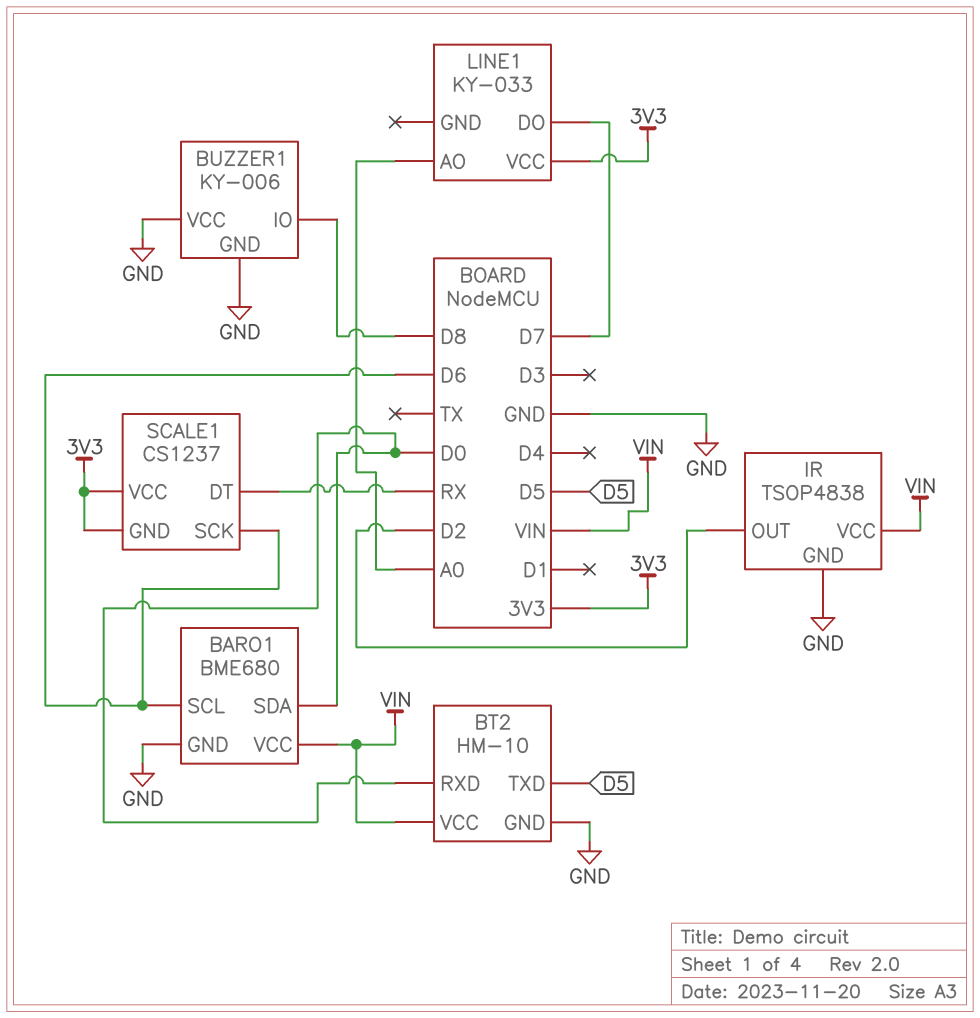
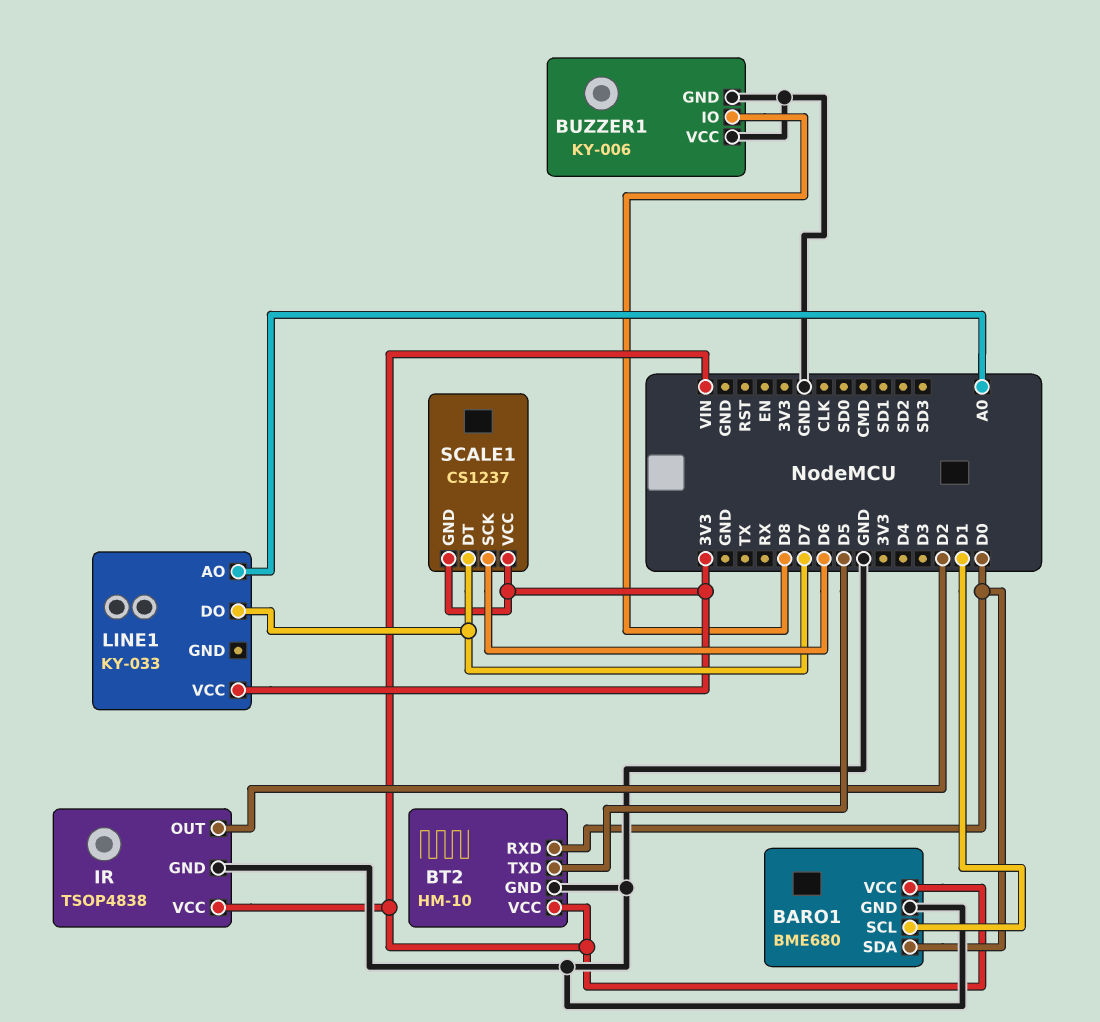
BARO1 pin SCL: D6 -> D1
SCALE1 pin DT: RX -> D7

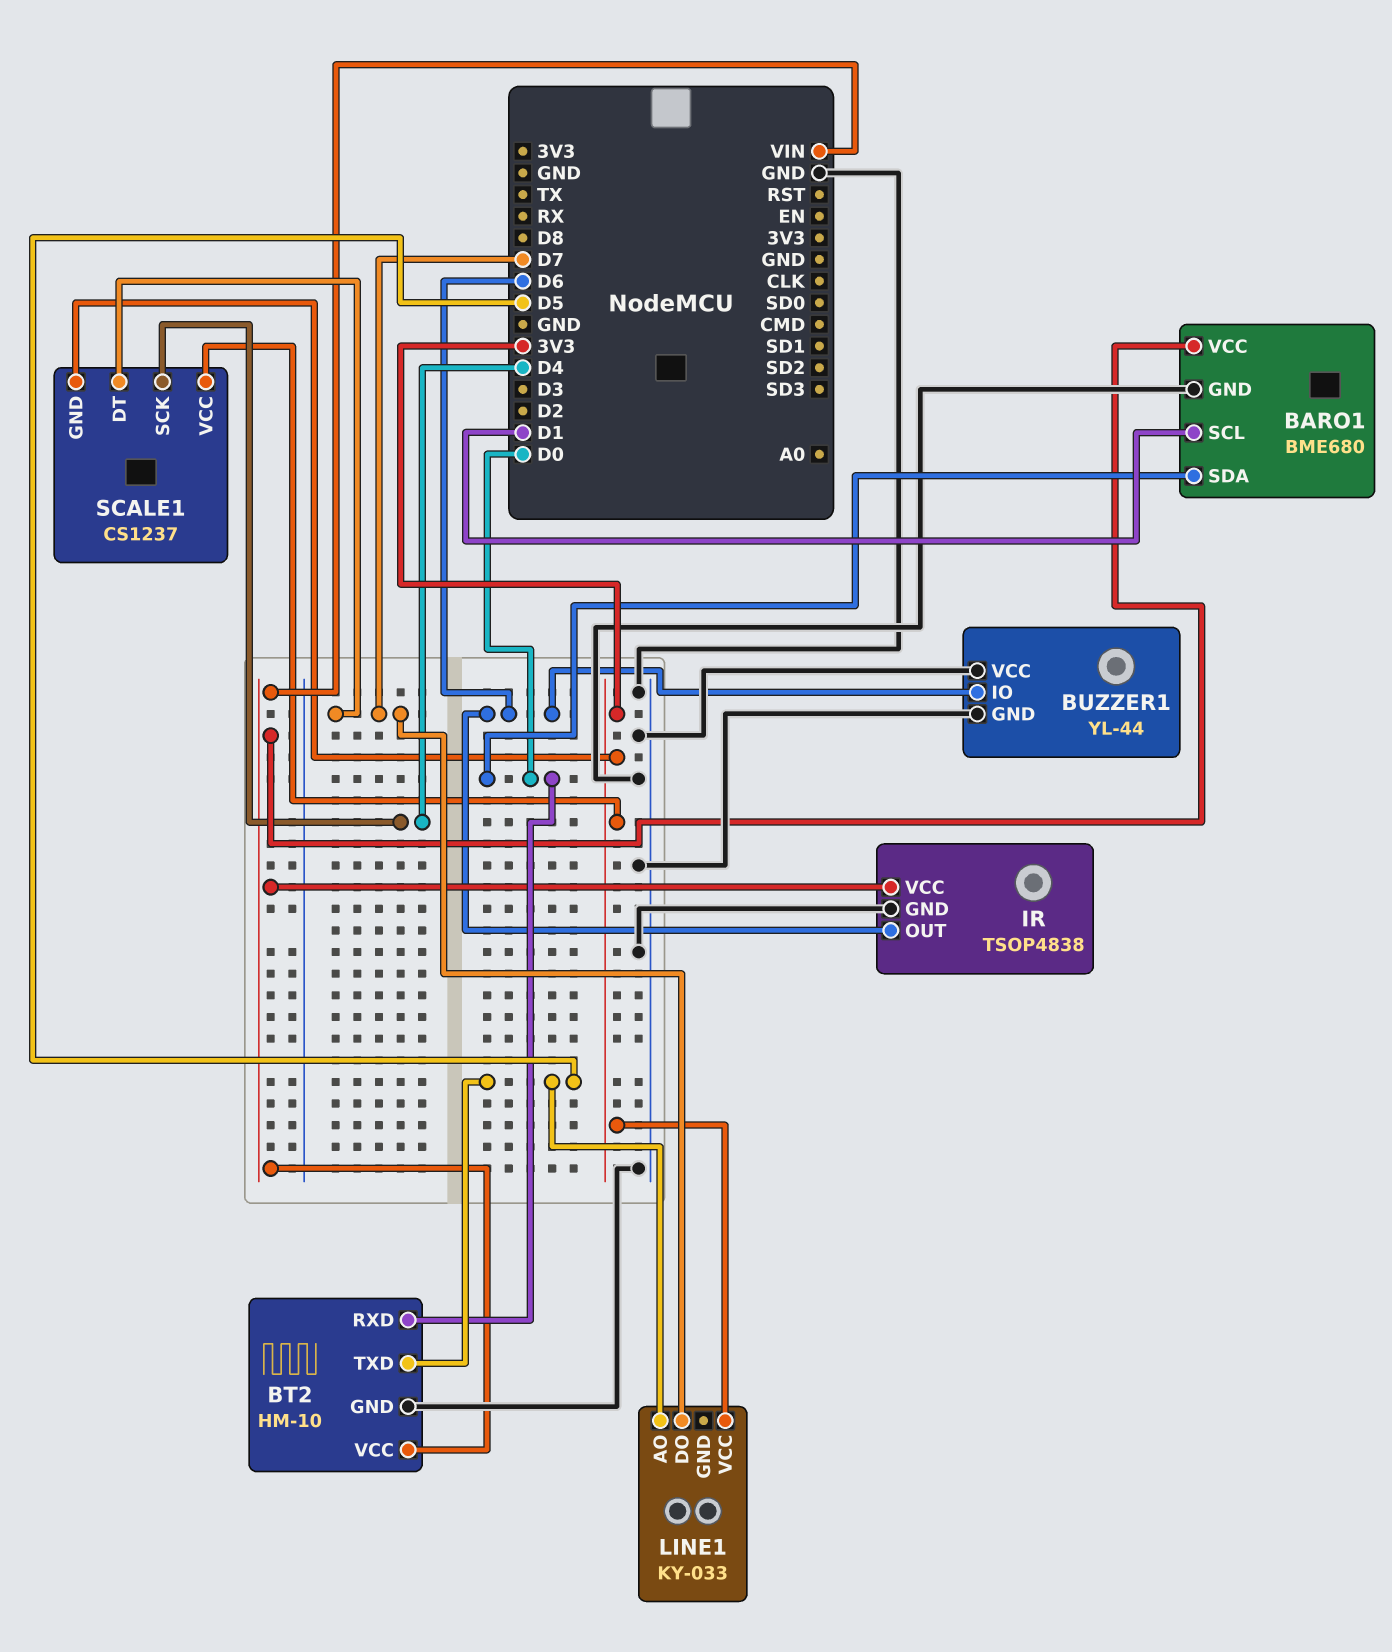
BUZZER1: KY-006 -> YL-44
BUZZER1 pin IO: D8 -> D6
IR pin OUT: D2 -> D6
LINE1 pin AO: A0 -> D5
SCALE1 pin SCK: D6 -> D4

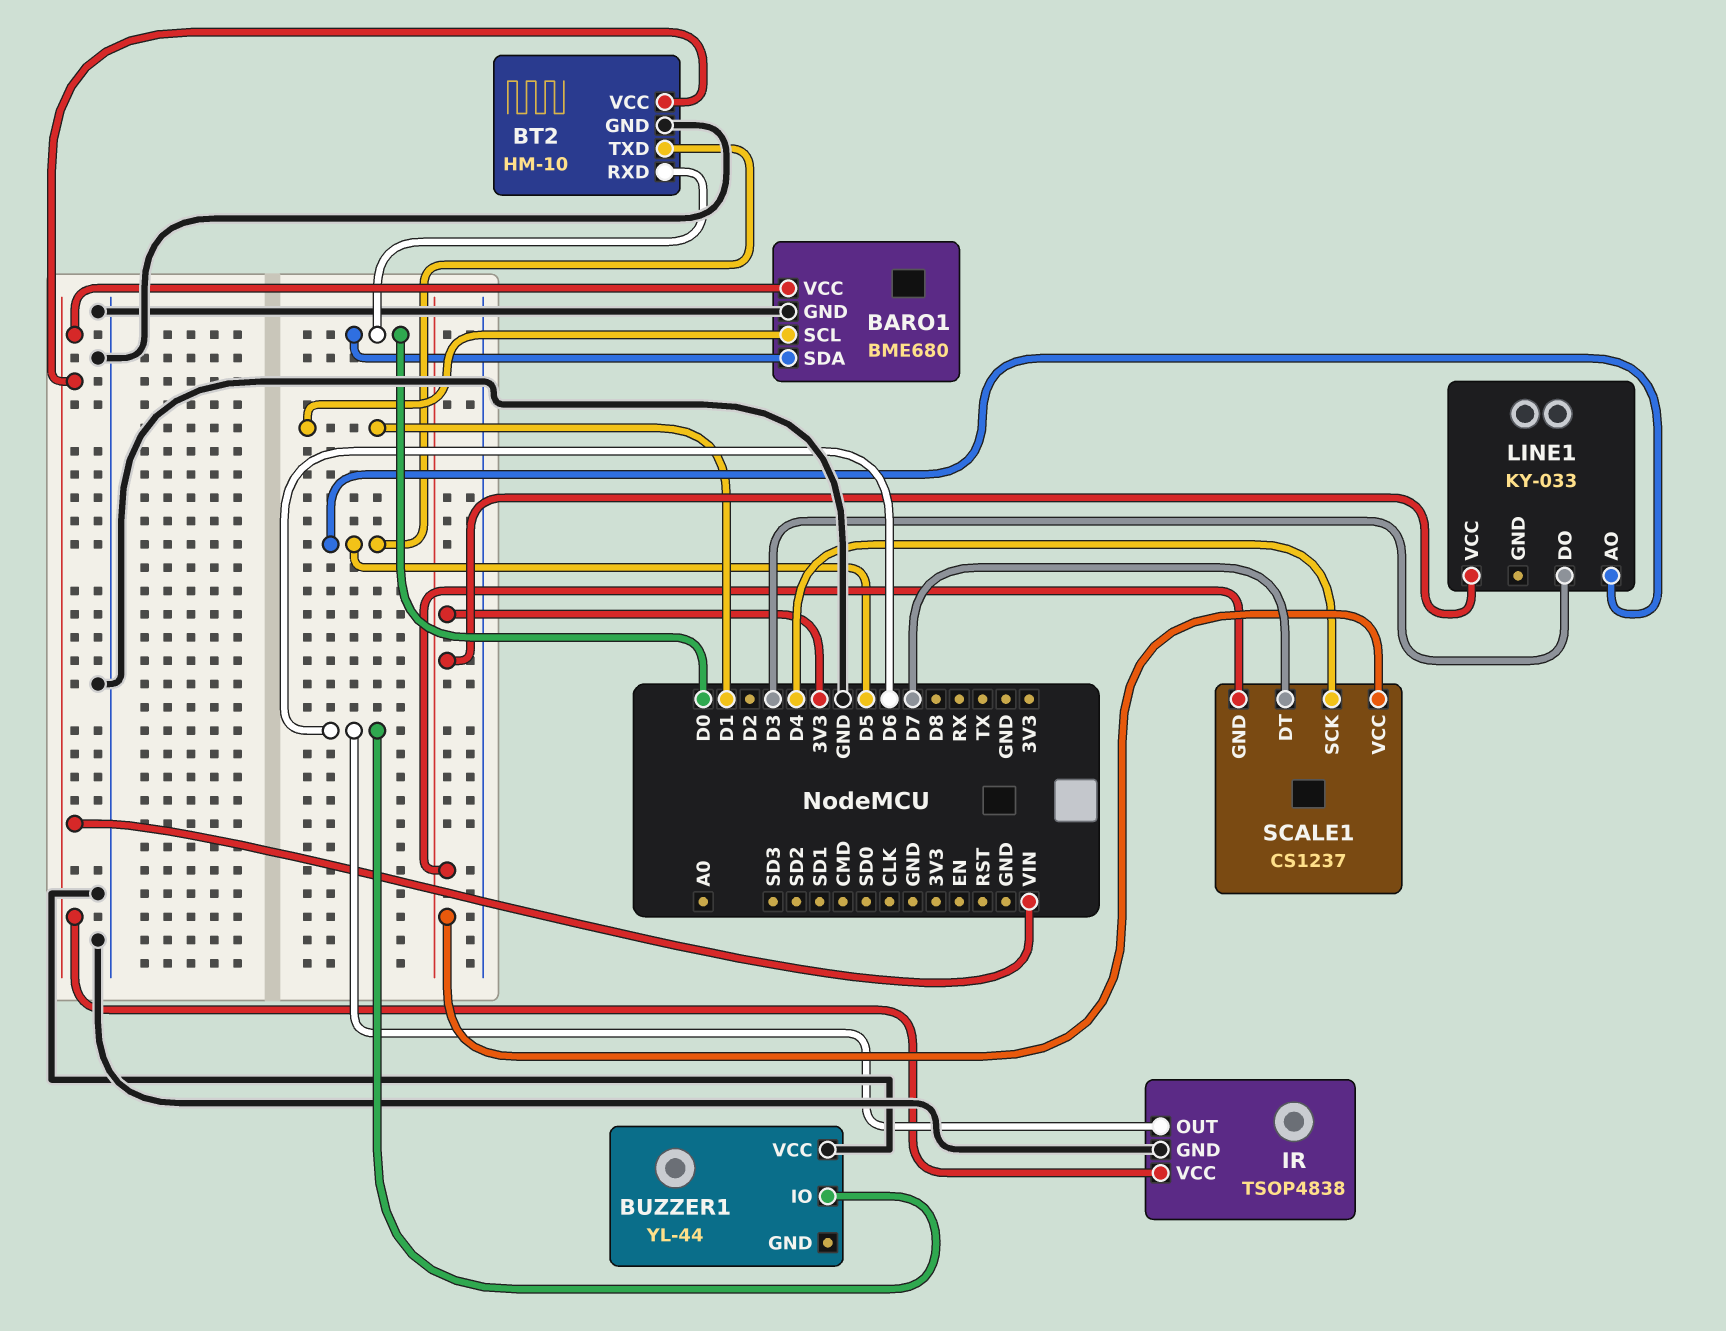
BUZZER1 pin GND: GND -> none
LINE1 pin DO: D7 -> D3

